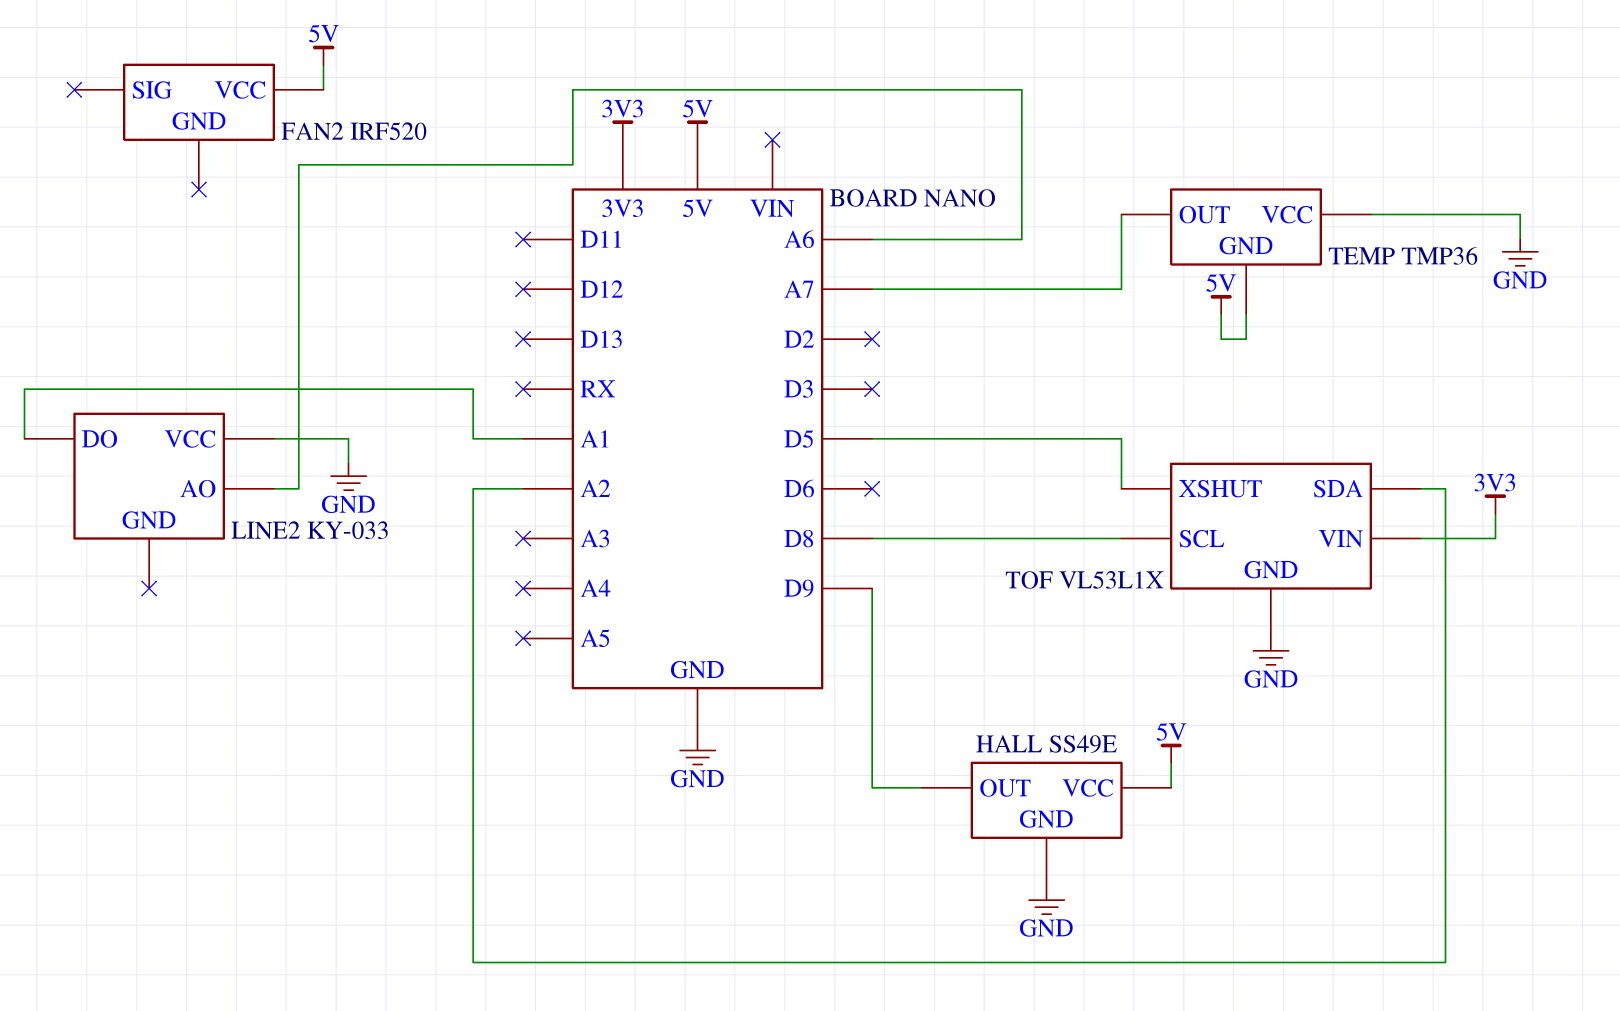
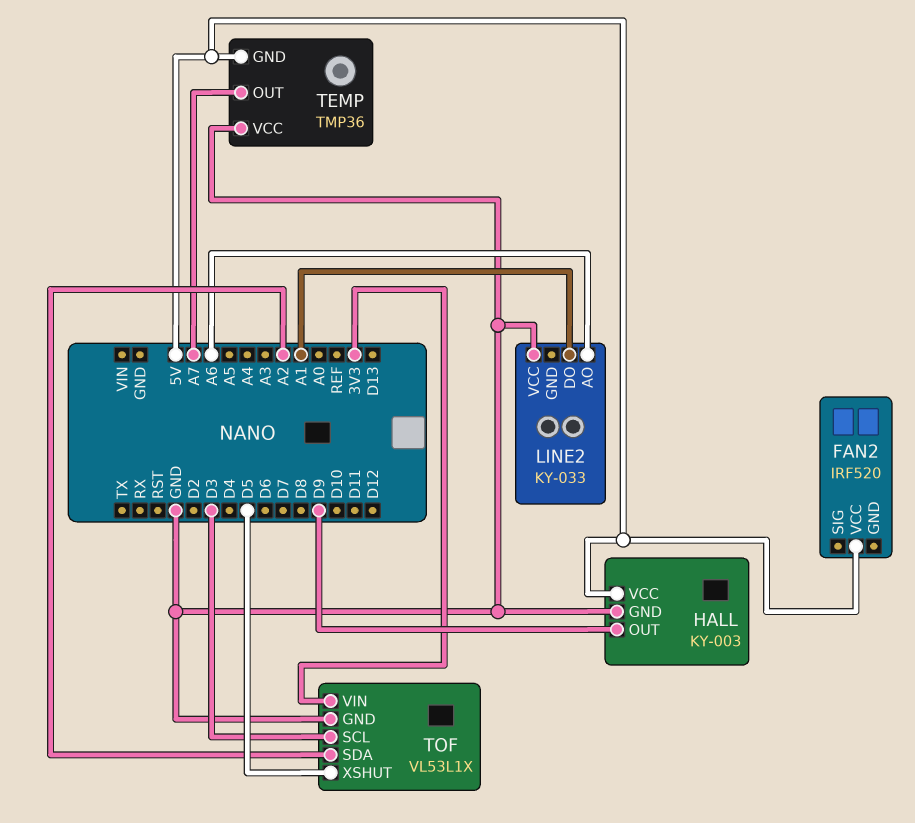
HALL: SS49E -> KY-003
TOF pin SCL: D8 -> D3

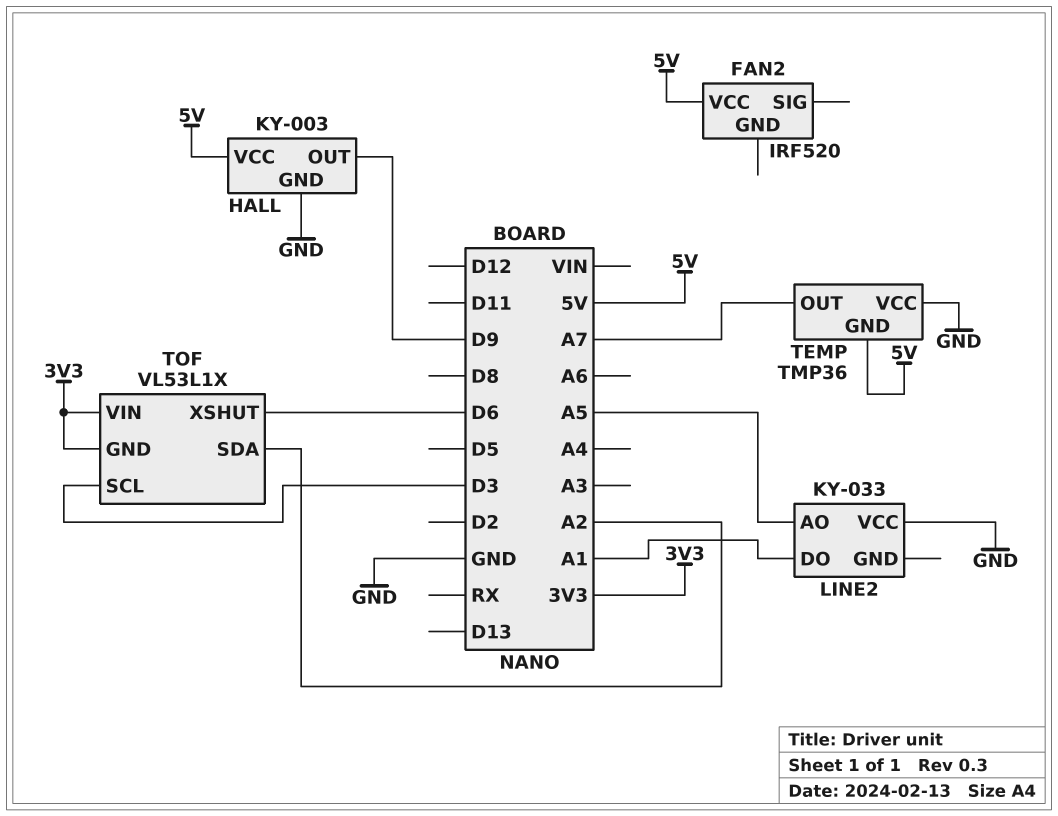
LINE2 pin AO: A6 -> A5
TOF pin GND: GND -> 3V3
TOF pin XSHUT: D5 -> D6

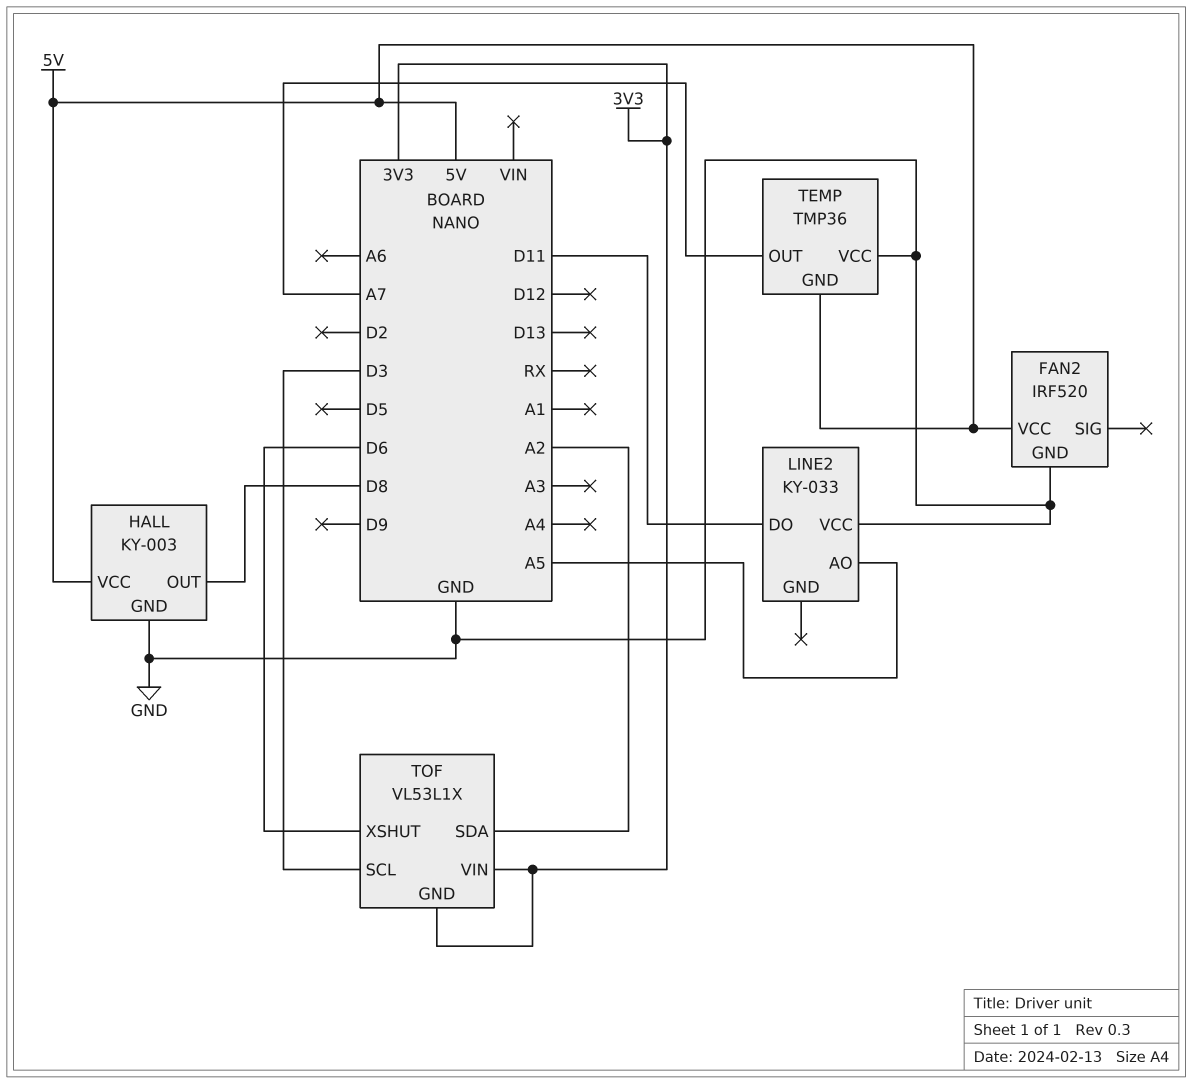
FAN2 pin GND: none -> GND
HALL pin OUT: D9 -> D8
LINE2 pin DO: A1 -> D11

